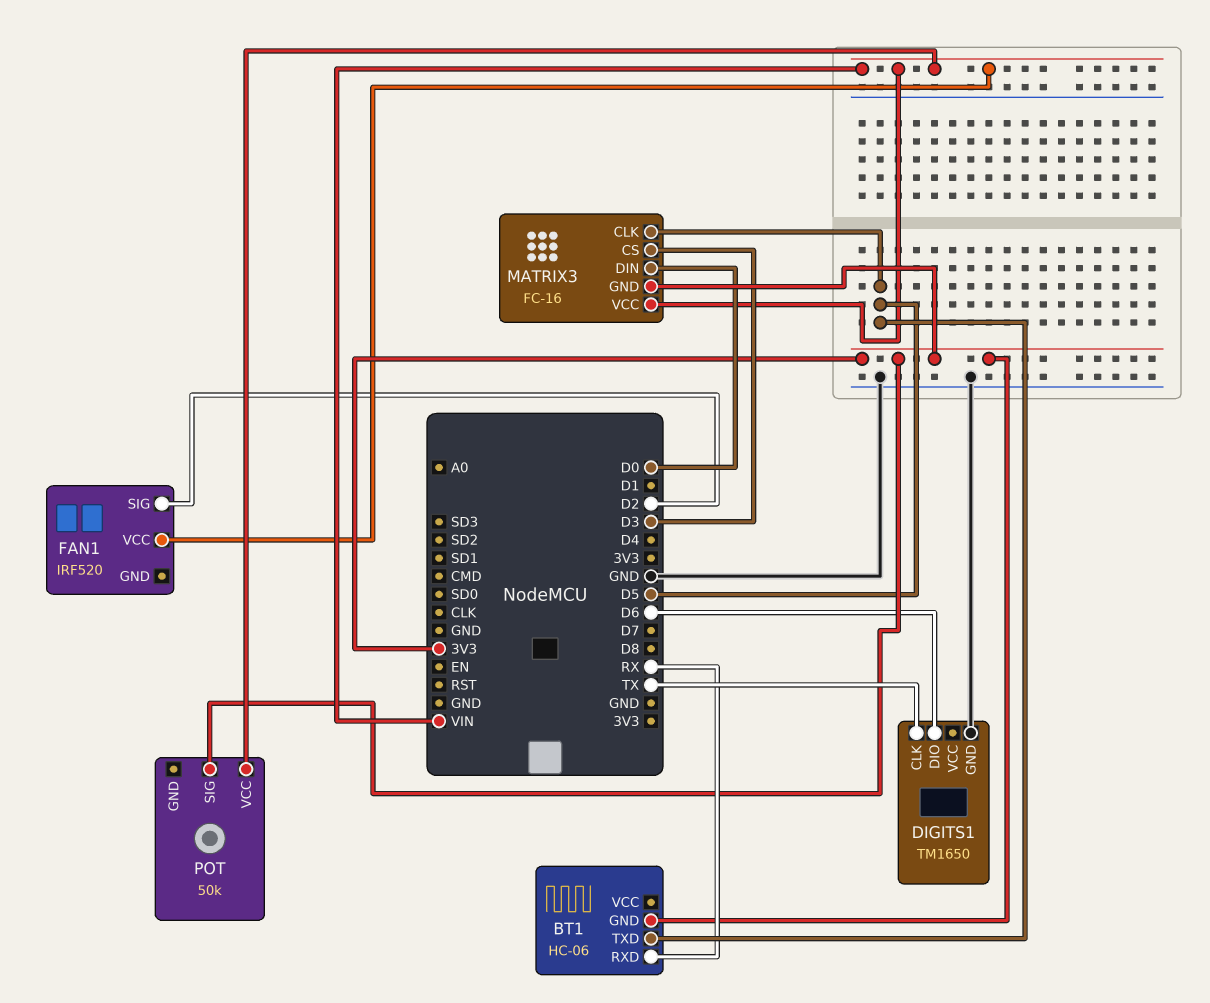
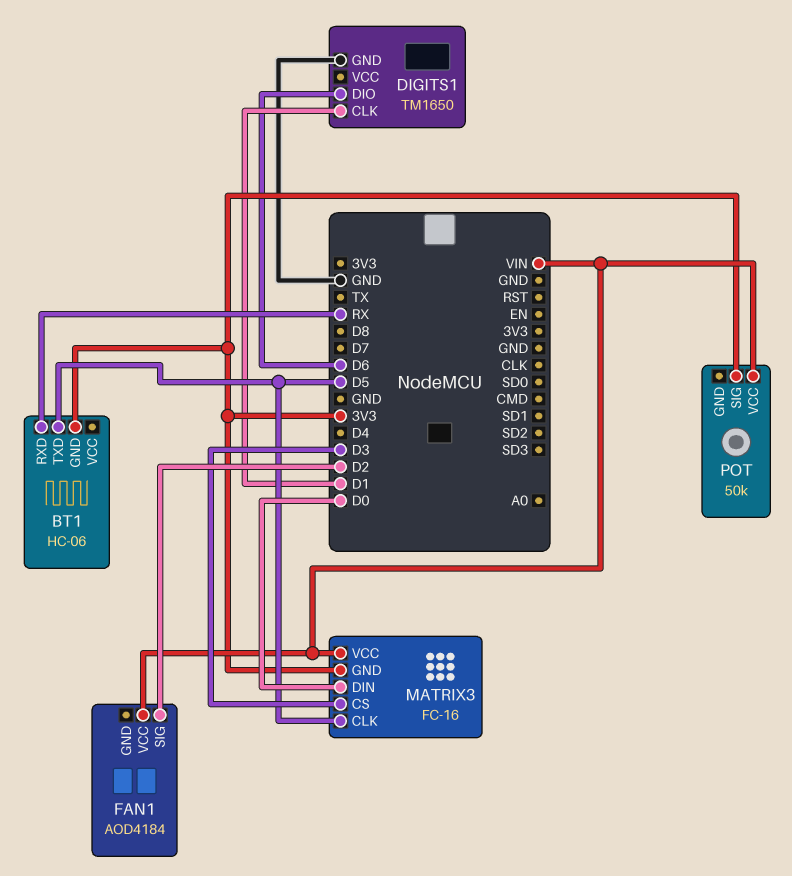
DIGITS1 pin CLK: TX -> D1
FAN1: IRF520 -> AOD4184

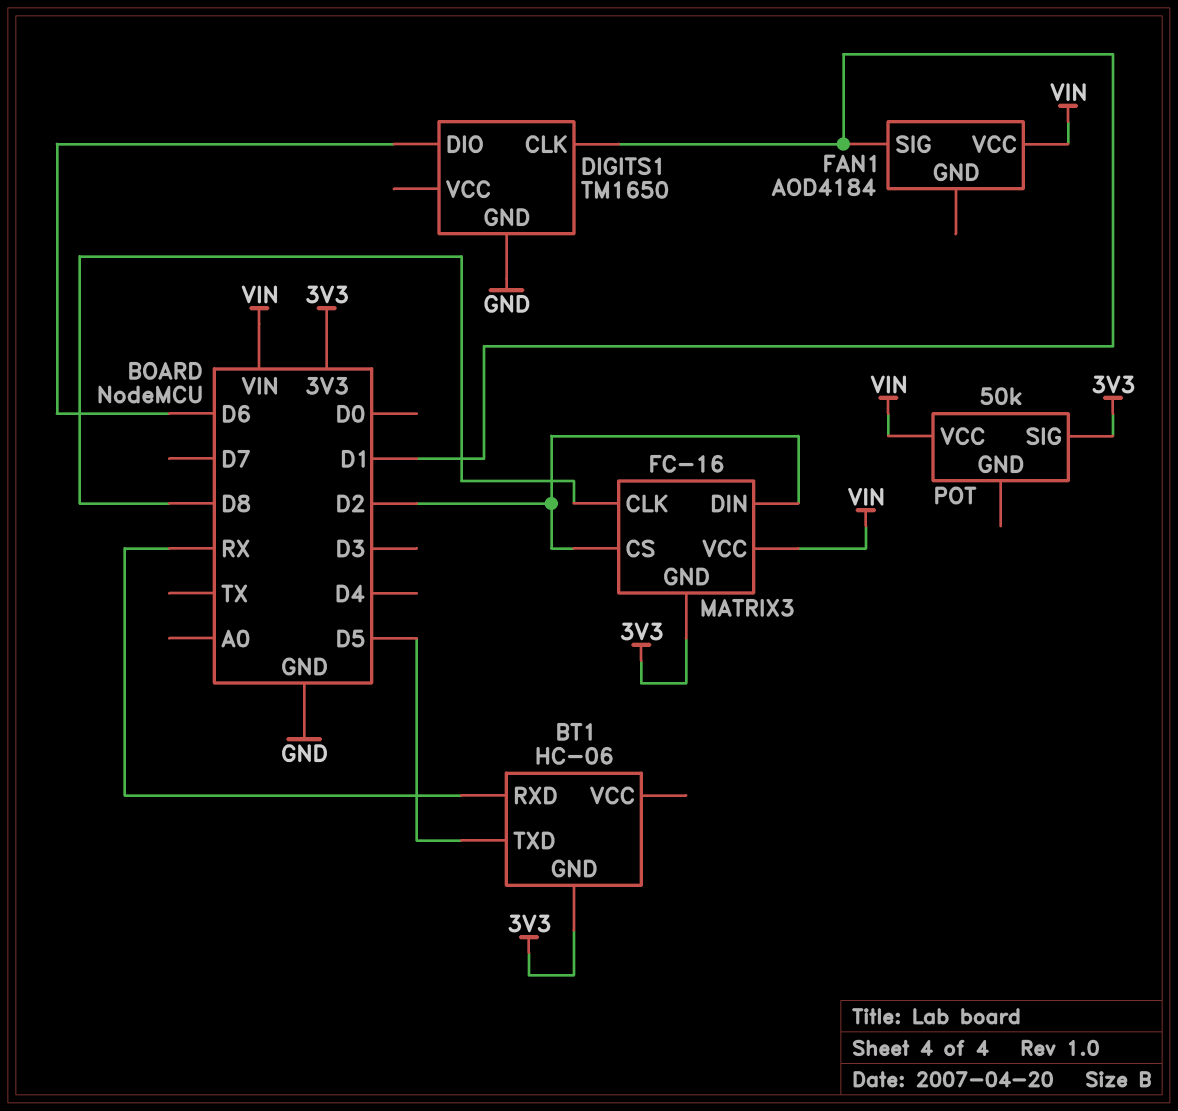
FAN1 pin SIG: D2 -> D1
MATRIX3 pin CLK: D5 -> D8
MATRIX3 pin CS: D3 -> D2
MATRIX3 pin DIN: D0 -> D2

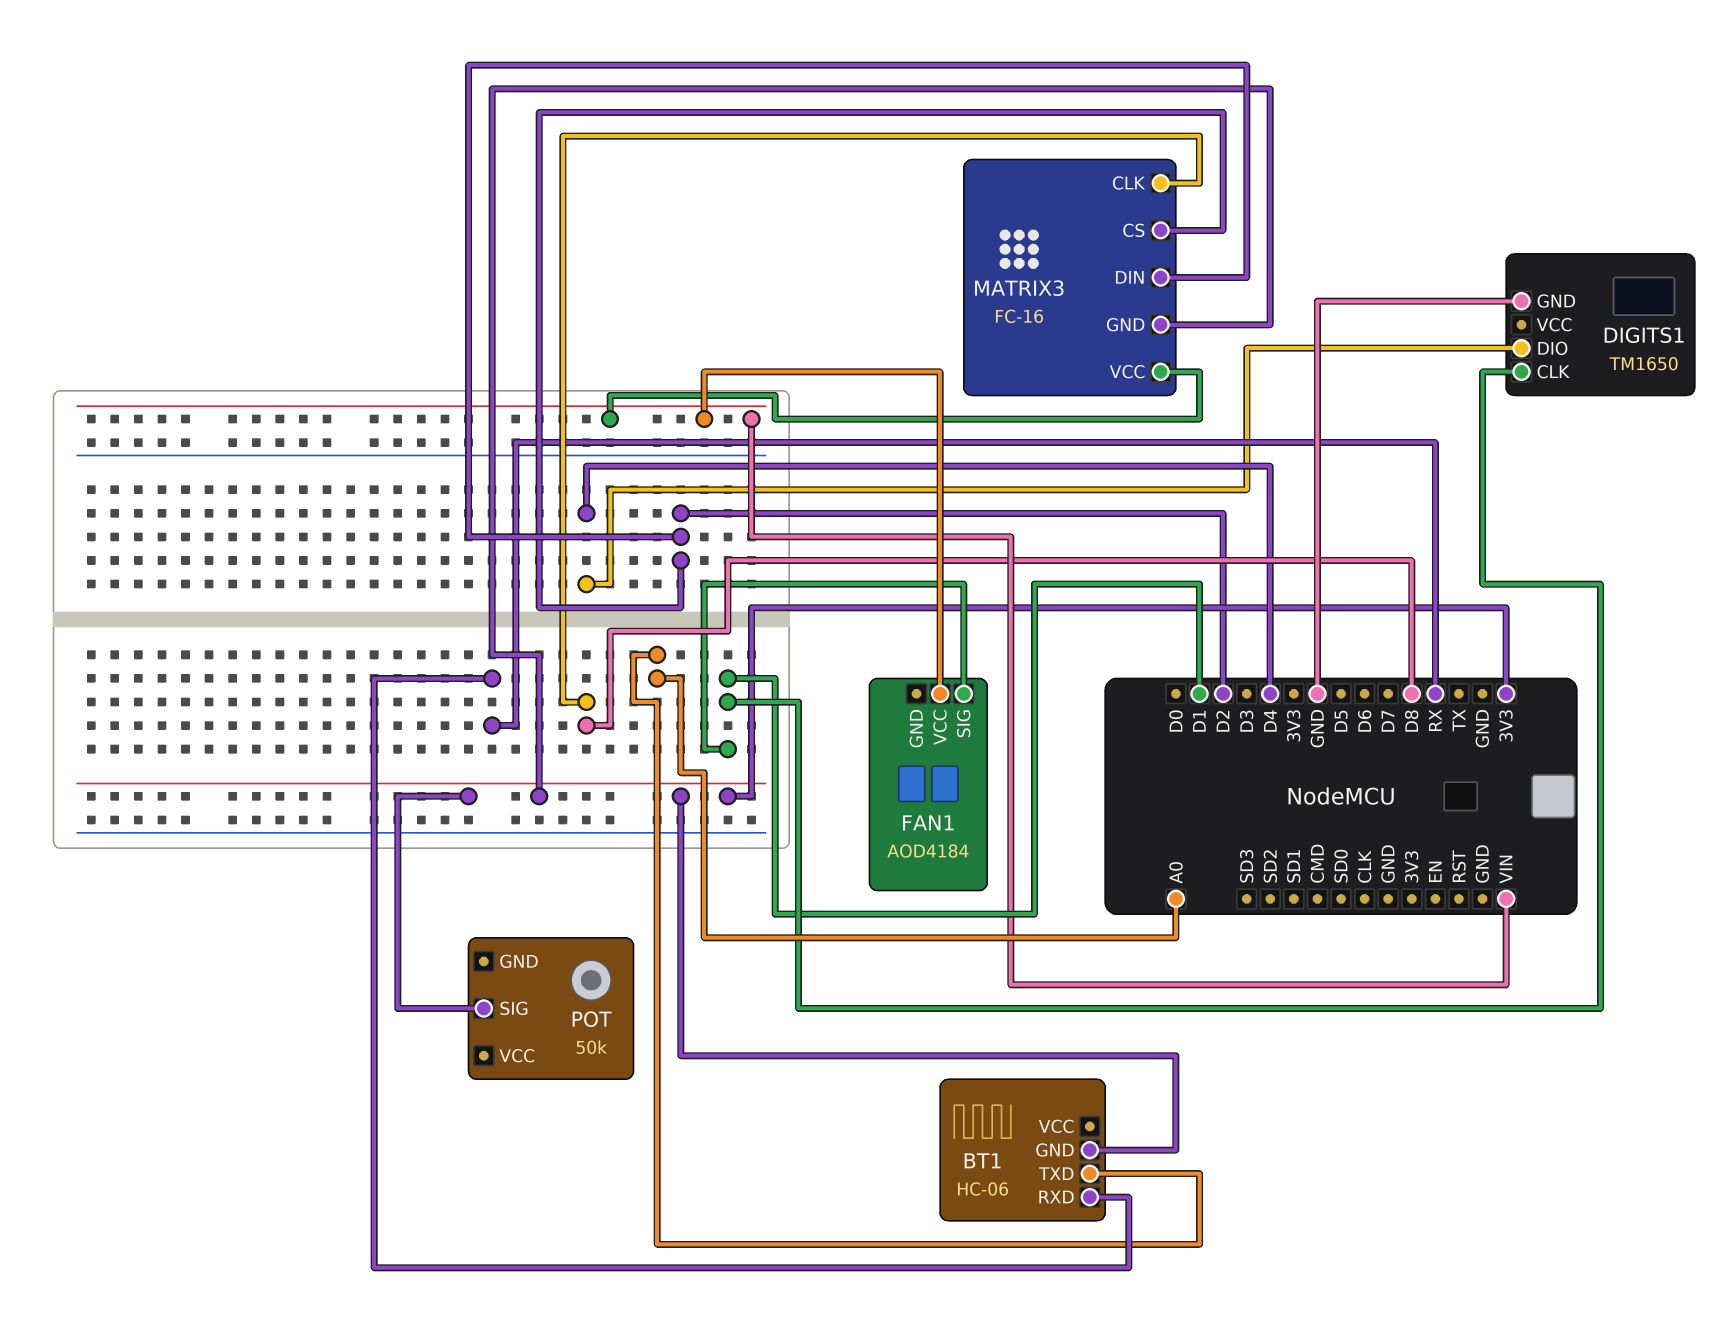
BT1 pin TXD: D5 -> A0
DIGITS1 pin DIO: D6 -> D4
POT pin VCC: VIN -> none

